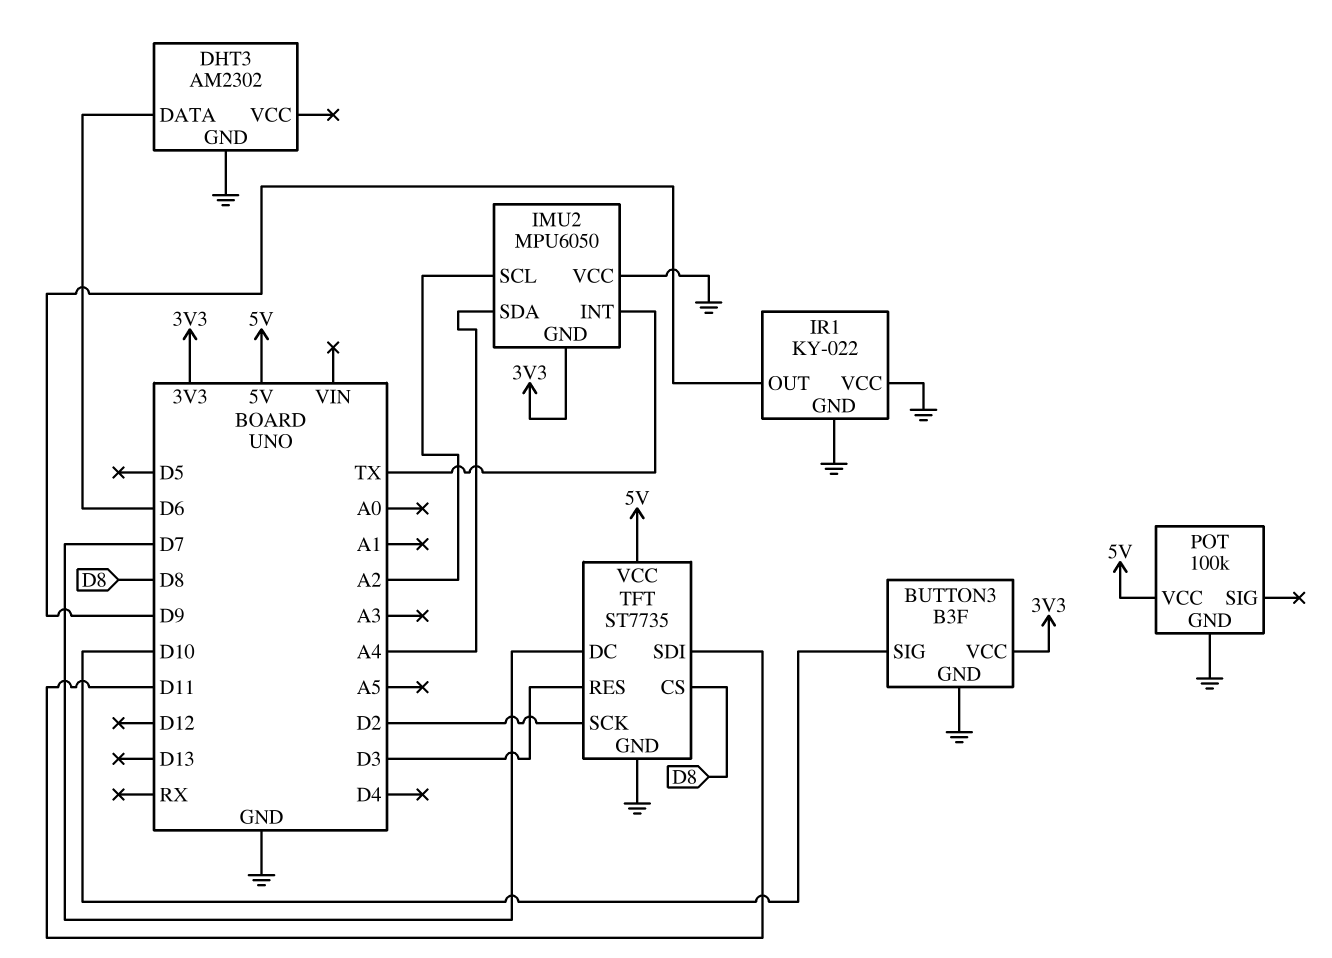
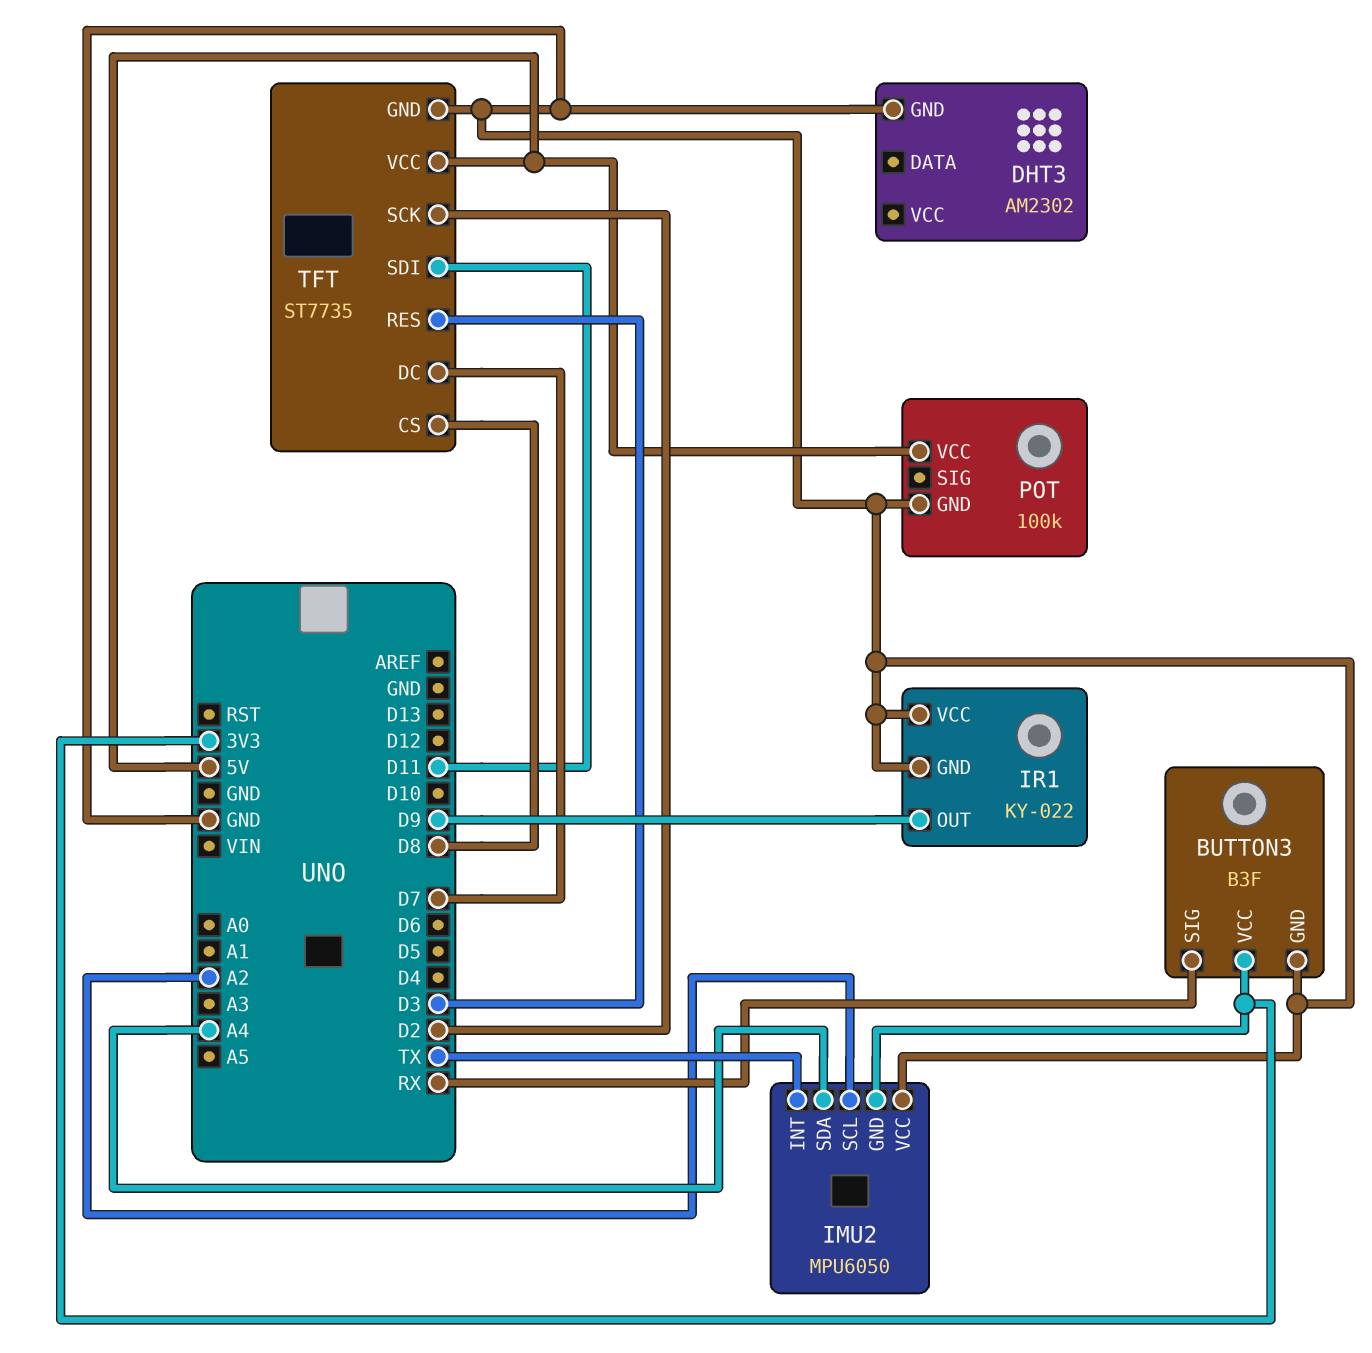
BUTTON3 pin SIG: D10 -> RX
DHT3 pin DATA: D6 -> none

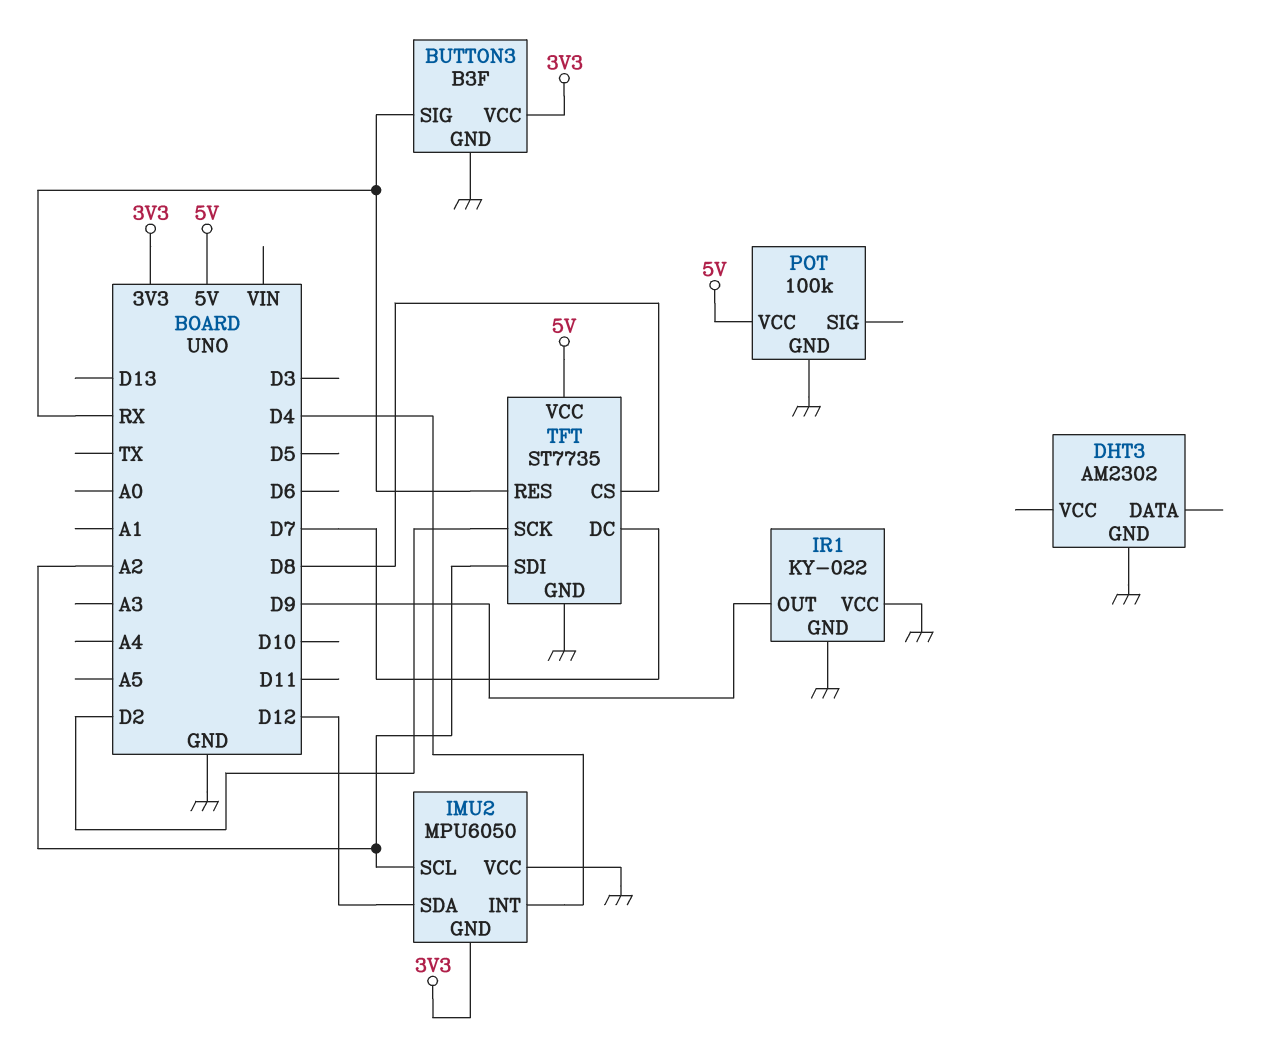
IMU2 pin INT: TX -> D4
IMU2 pin SDA: A4 -> D12
TFT pin RES: D3 -> RX
TFT pin SDI: D11 -> A2

